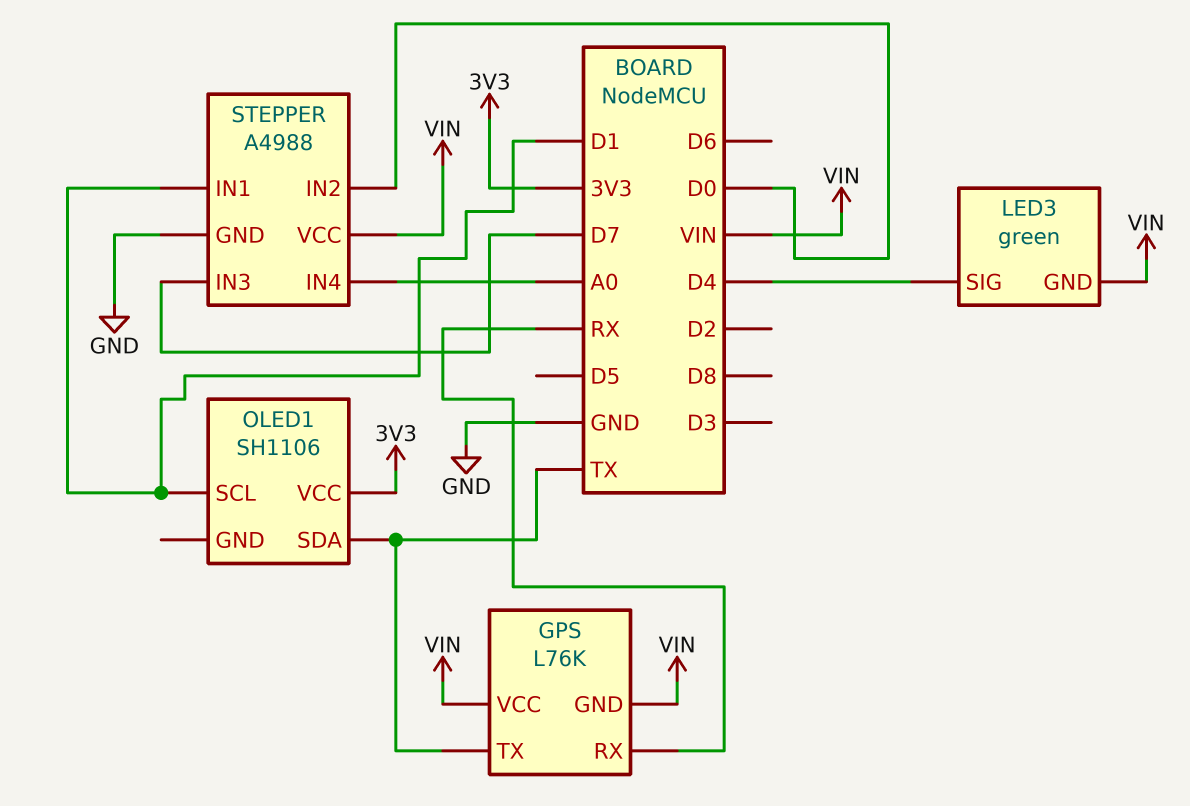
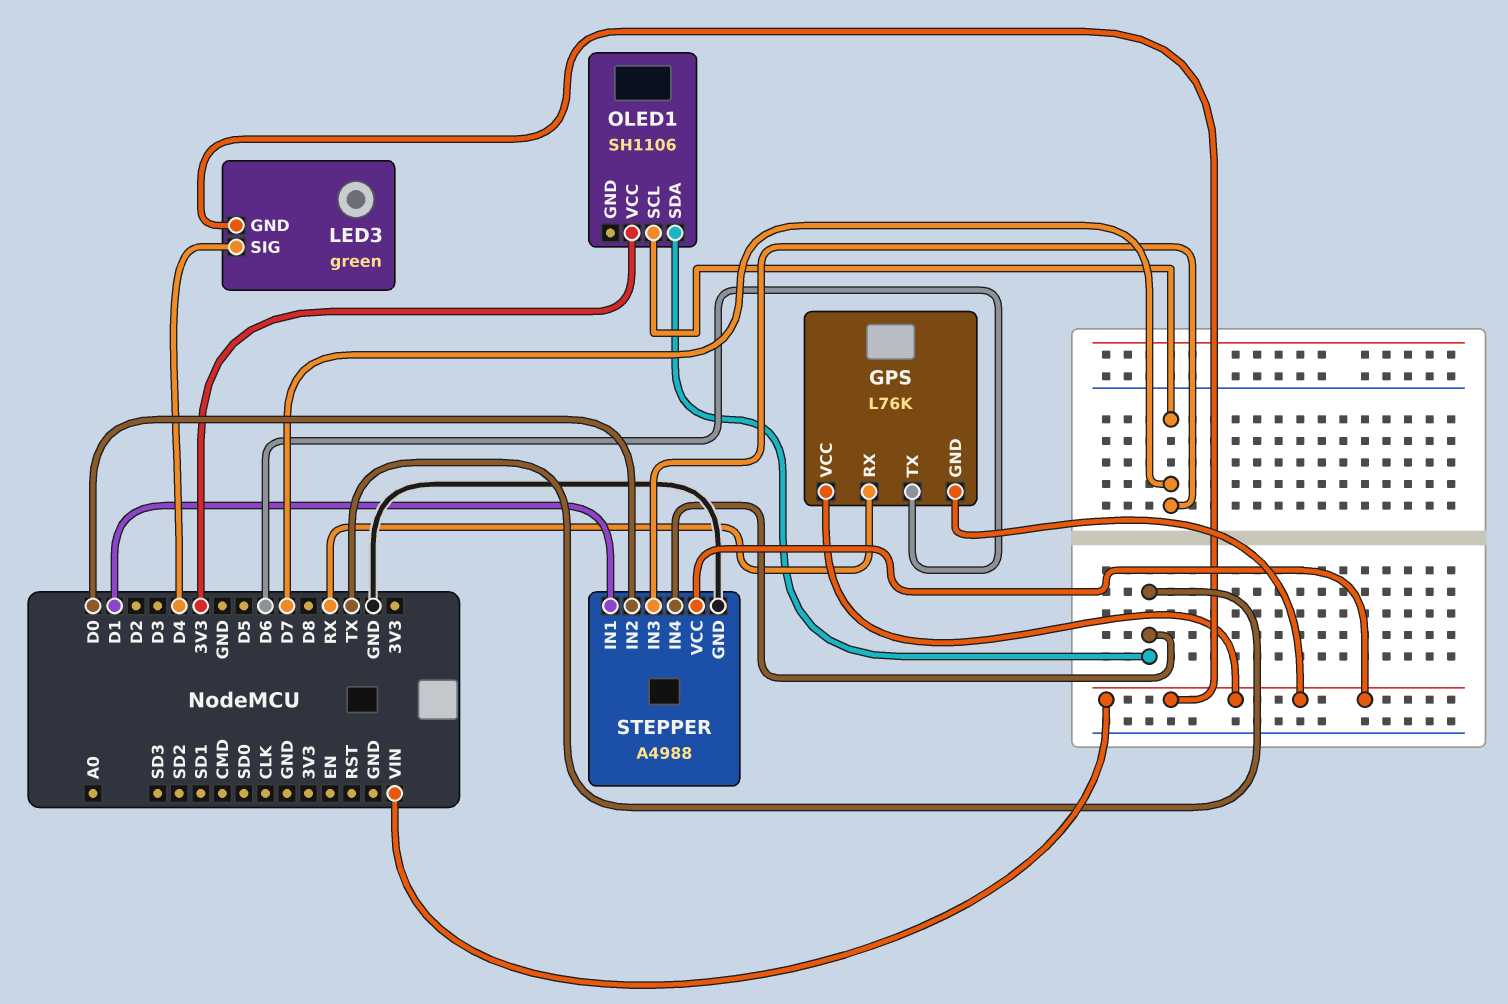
GPS pin TX: TX -> D6
OLED1 pin SCL: D1 -> D7
STEPPER pin IN4: A0 -> TX

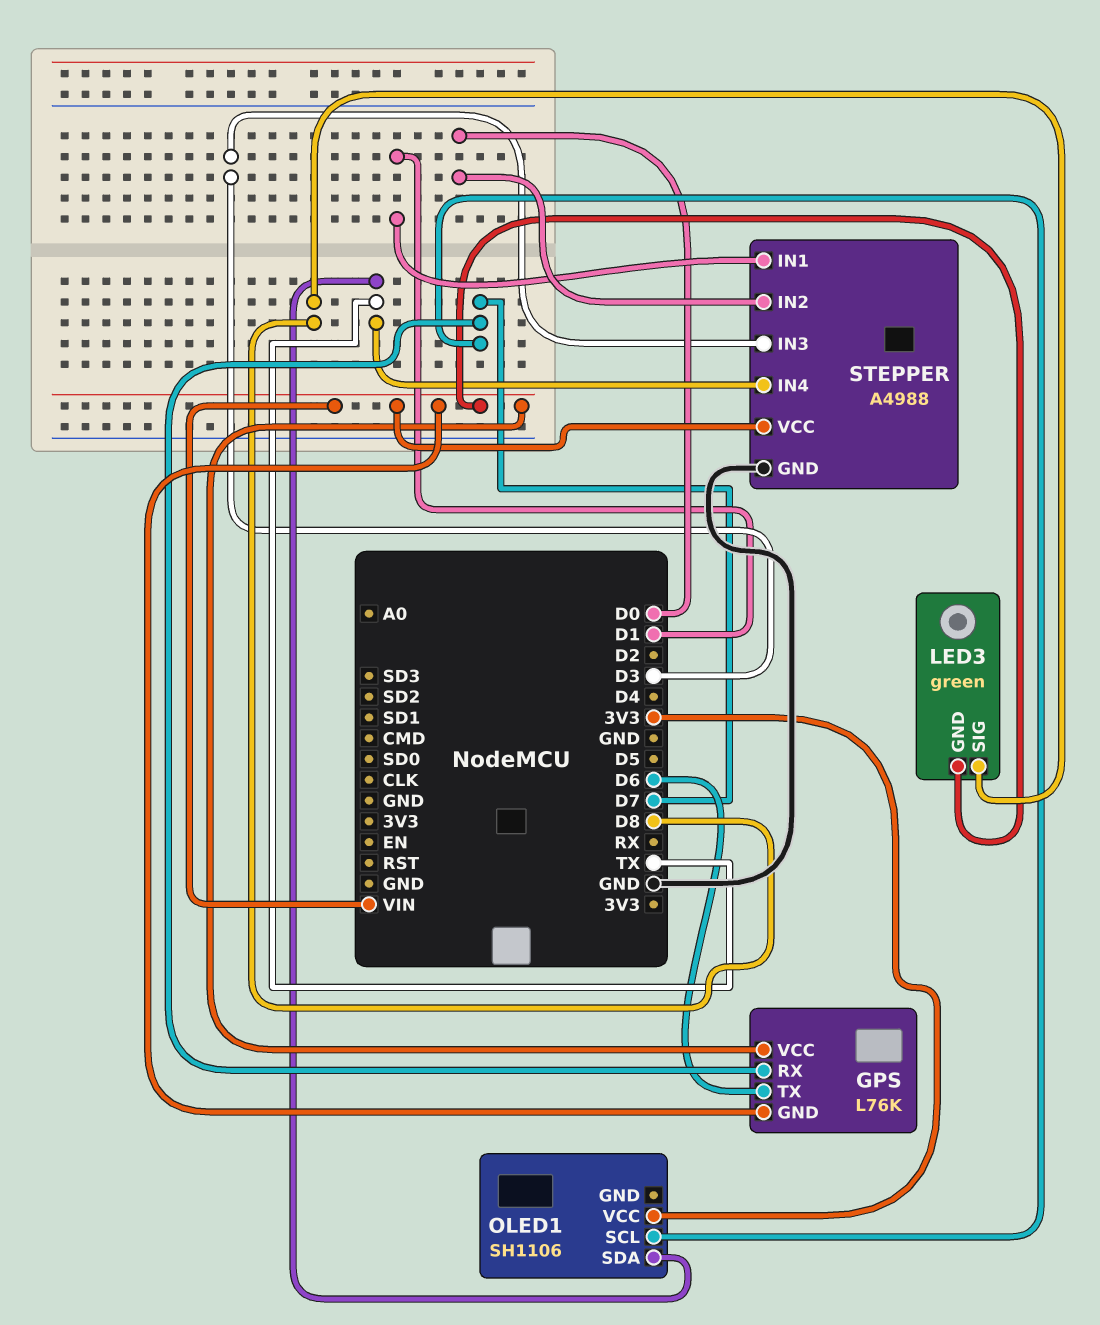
GPS pin RX: RX -> D7
LED3 pin SIG: D4 -> D8
STEPPER pin IN3: D7 -> D3

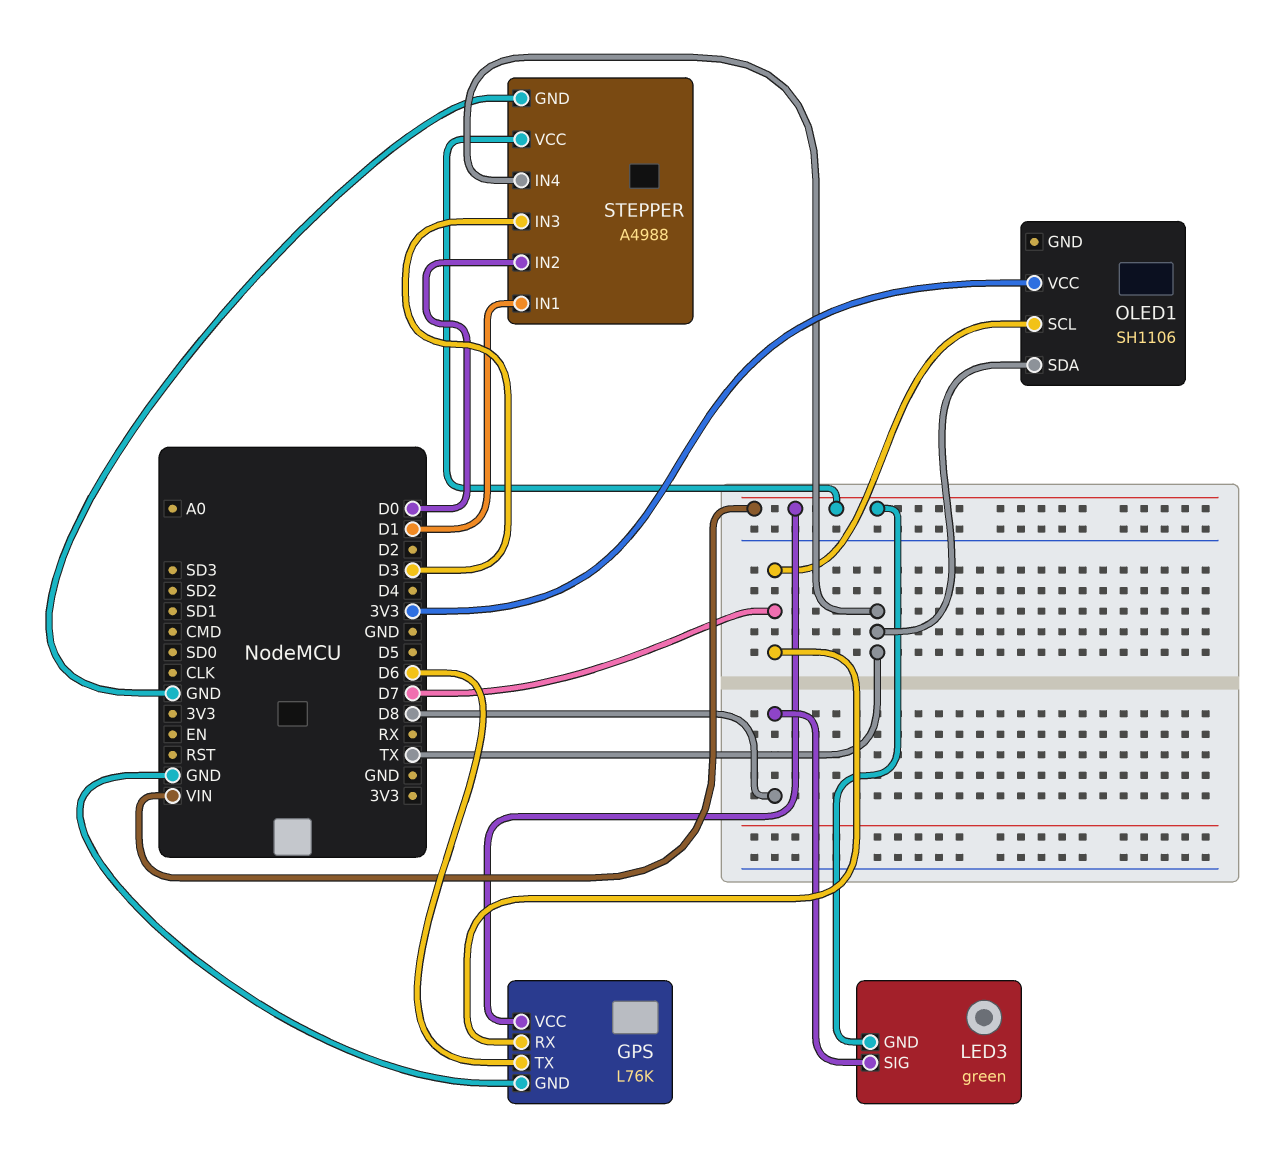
GPS pin GND: VIN -> GND

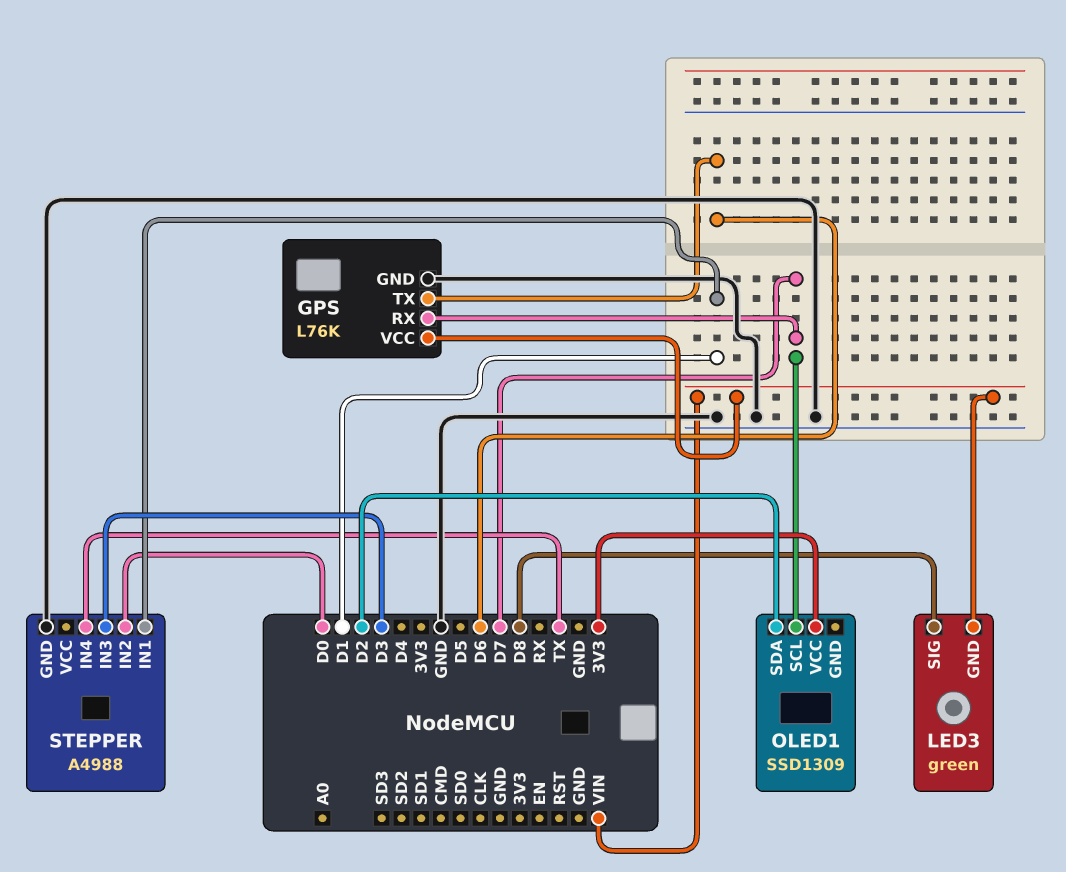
OLED1: SH1106 -> SSD1309
OLED1 pin SDA: TX -> D2
STEPPER pin VCC: VIN -> none

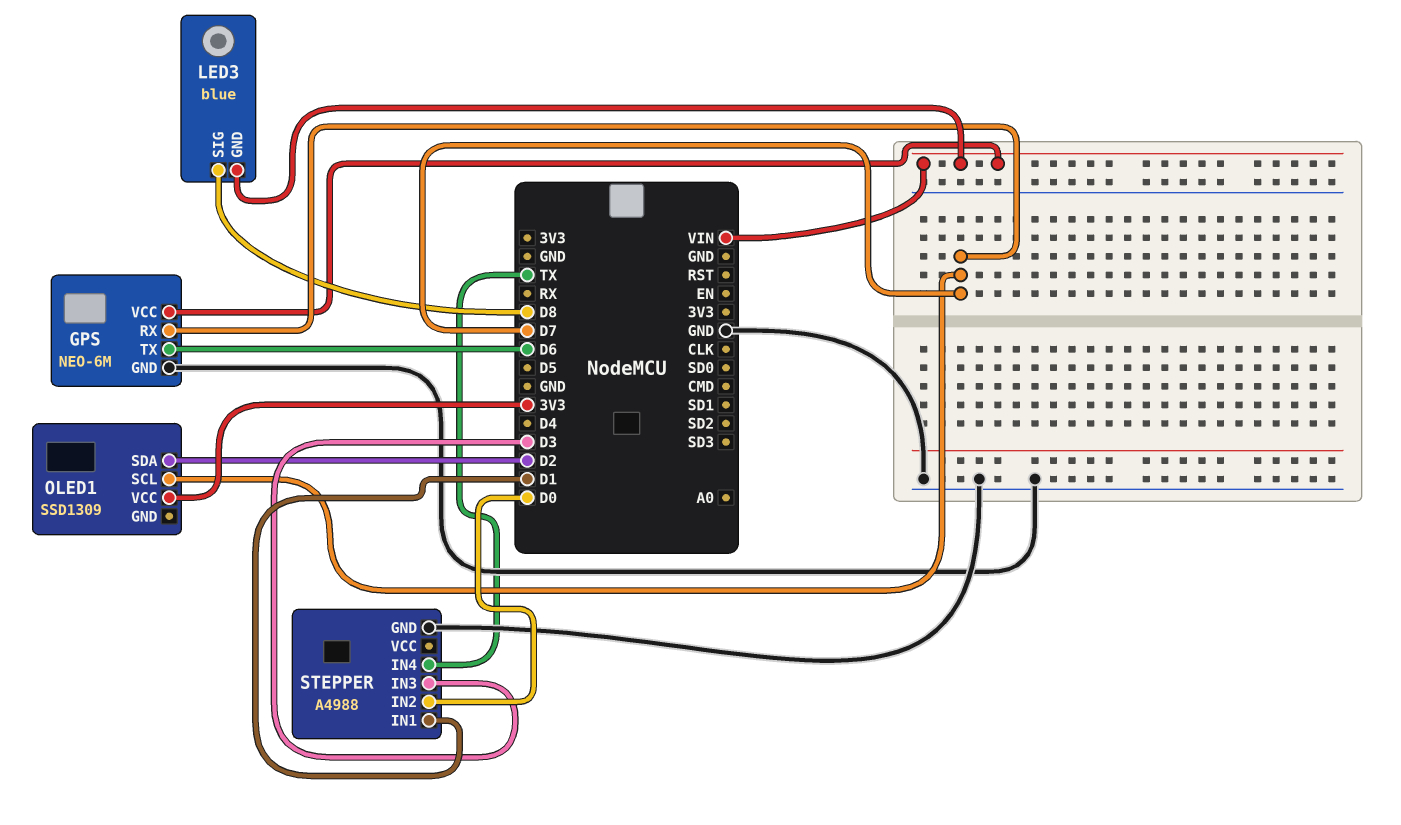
GPS: L76K -> NEO-6M
LED3: green -> blue

